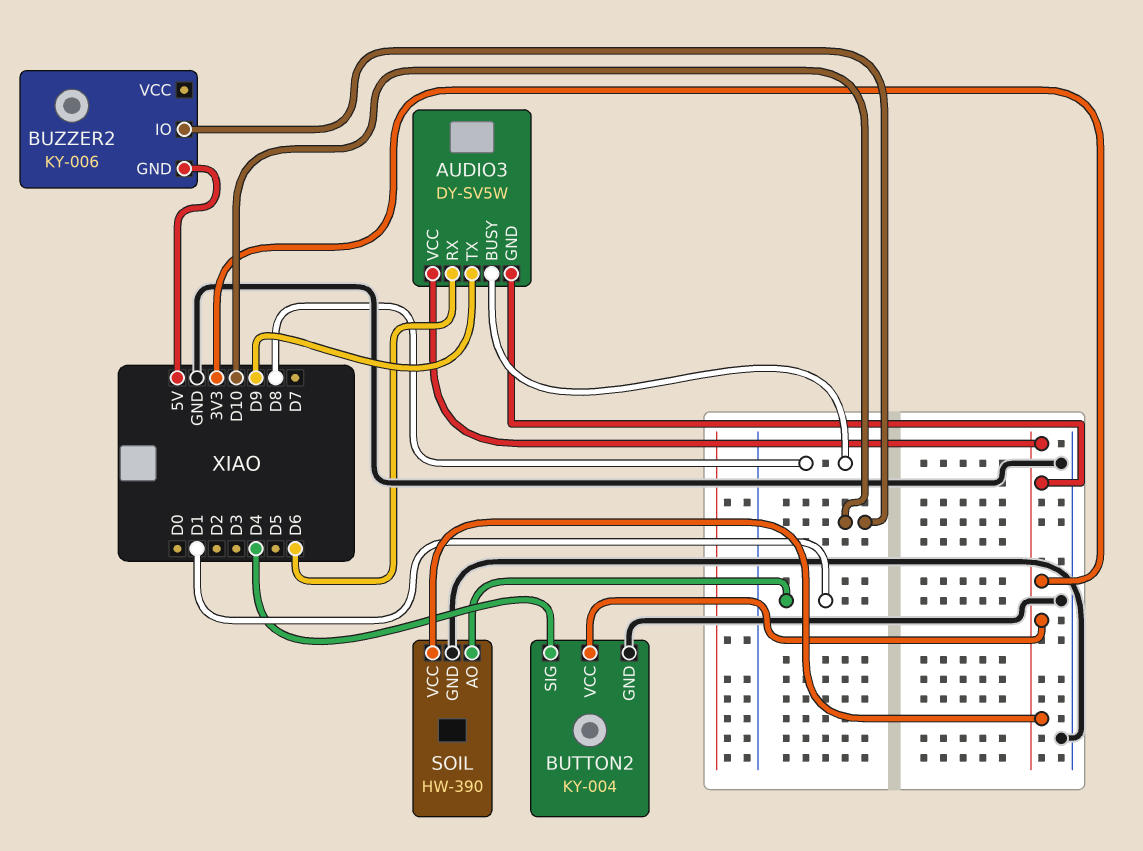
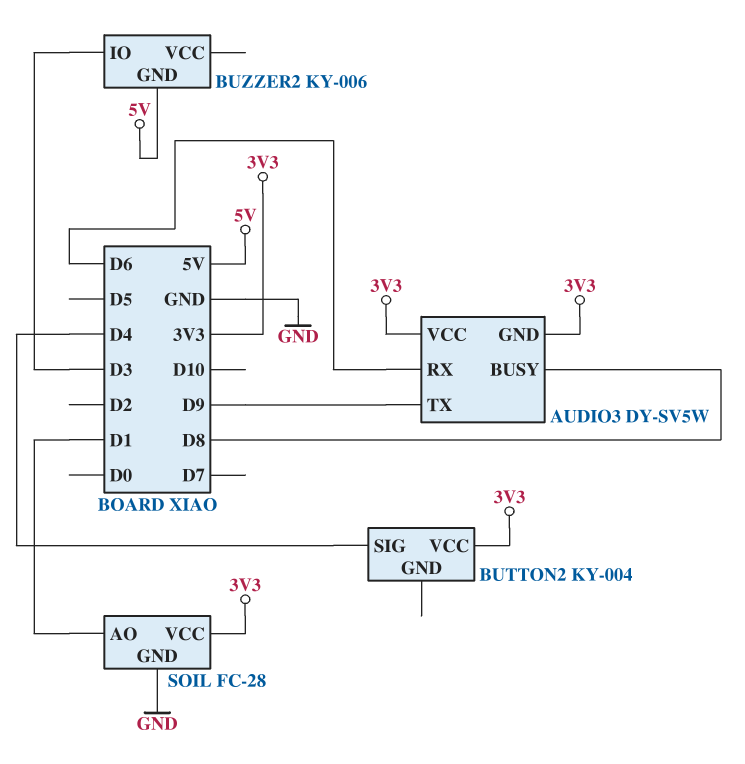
BUTTON2 pin GND: GND -> none
BUZZER2 pin IO: D10 -> D3
SOIL: HW-390 -> FC-28

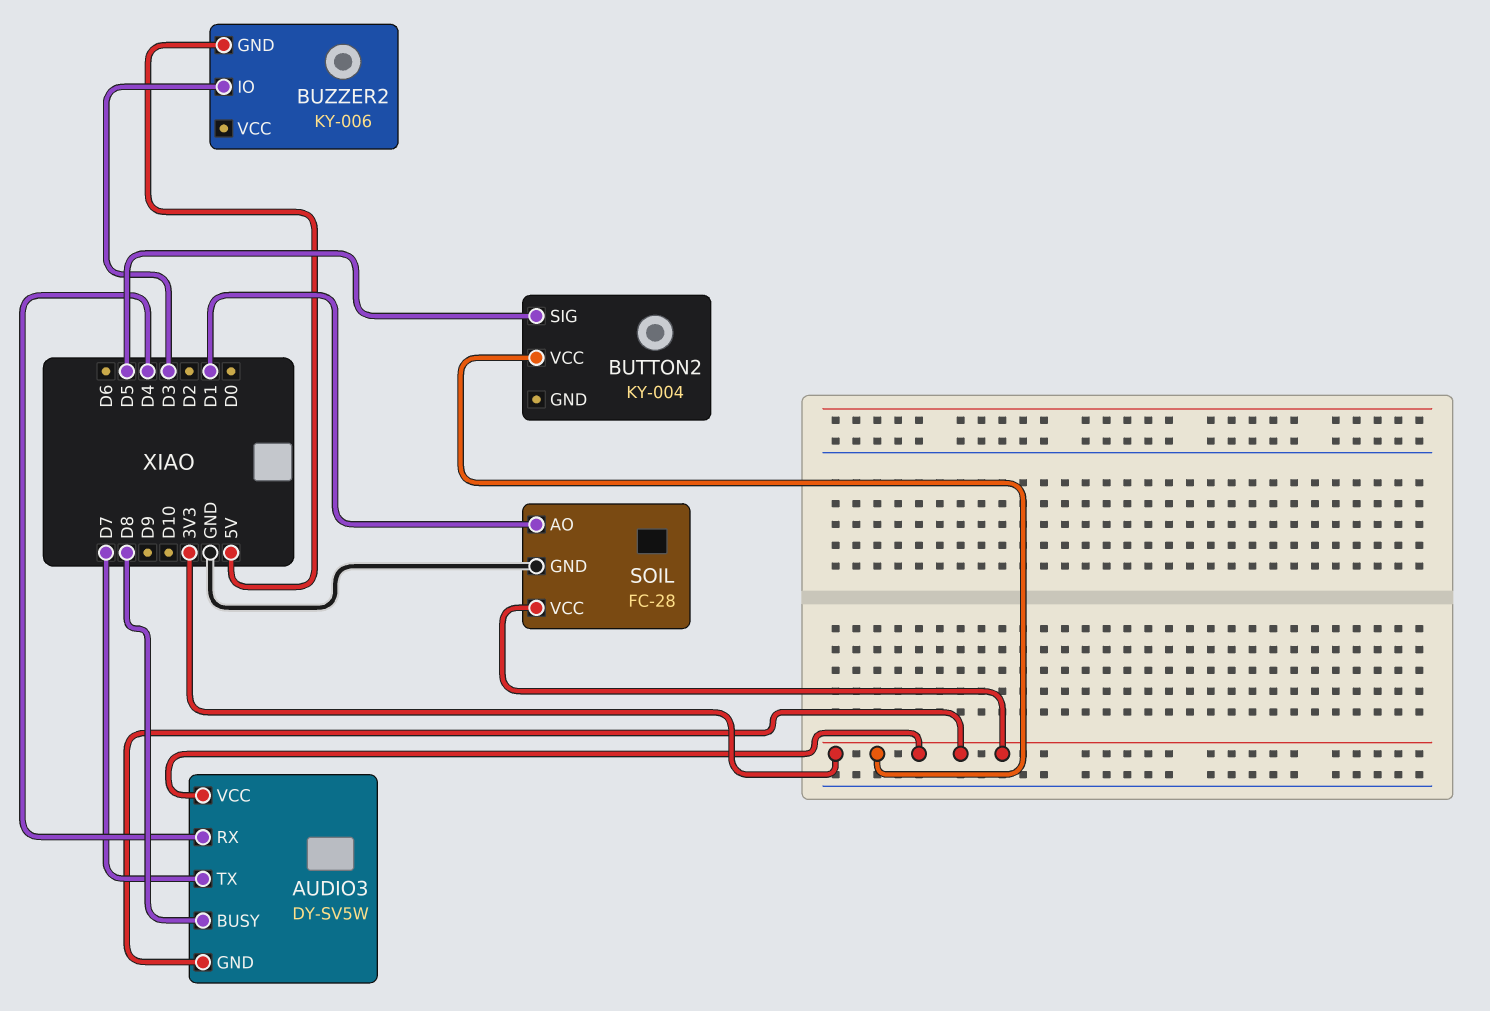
AUDIO3 pin RX: D6 -> D4
AUDIO3 pin TX: D9 -> D7
BUTTON2 pin SIG: D4 -> D5

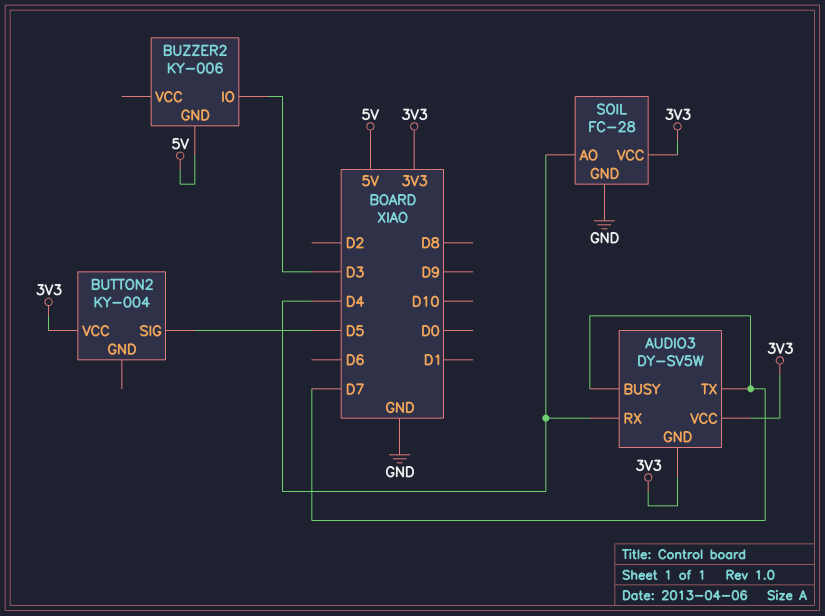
AUDIO3 pin BUSY: D8 -> D7
SOIL pin AO: D1 -> D4

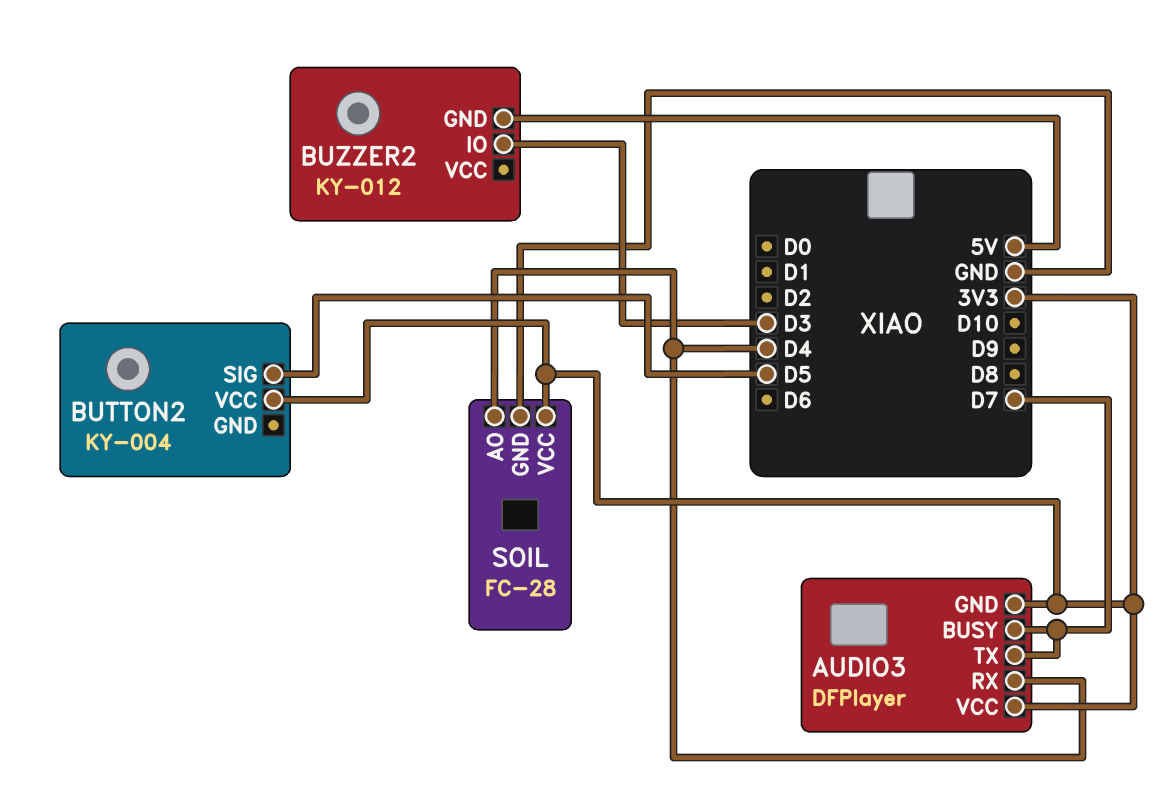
AUDIO3: DY-SV5W -> DFPlayer
BUZZER2: KY-006 -> KY-012

